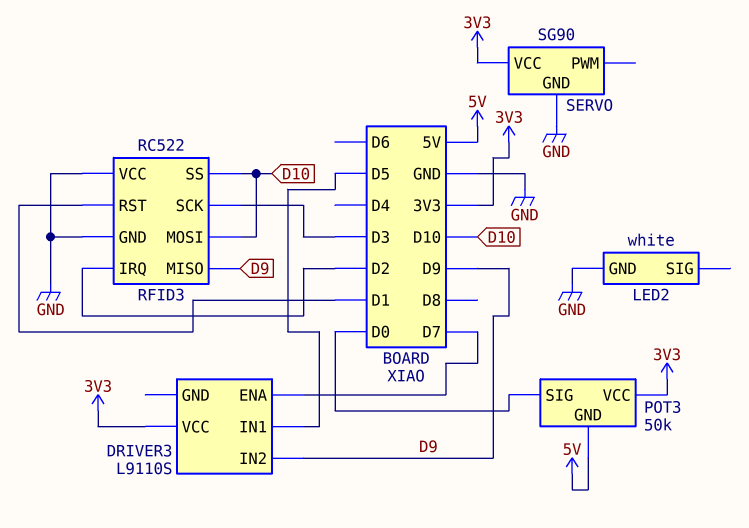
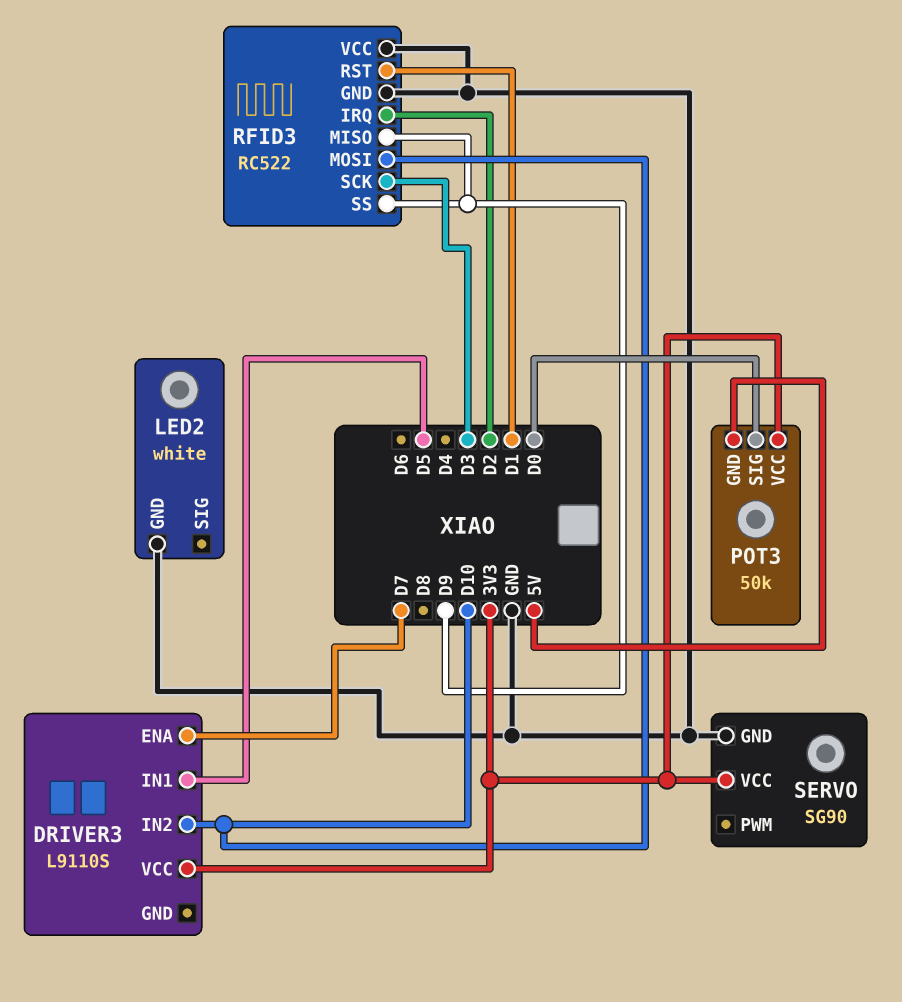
DRIVER3 pin IN2: D9 -> D10
RFID3 pin SS: D10 -> D9

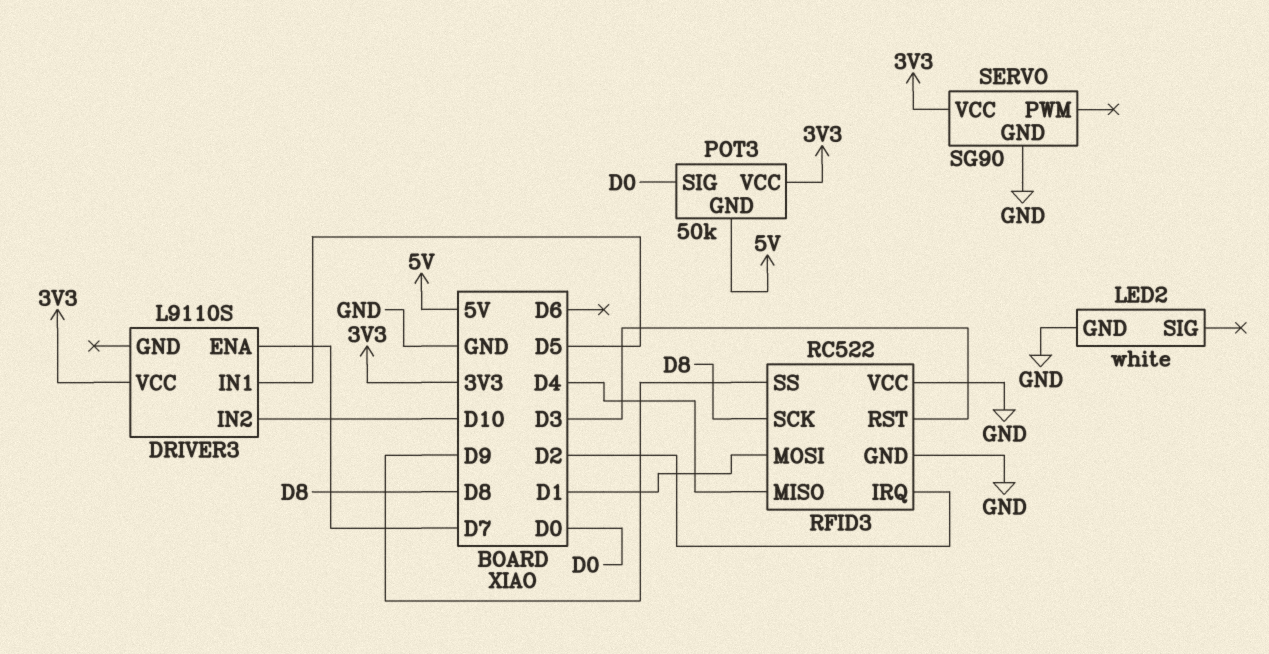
RFID3 pin MISO: D9 -> D4
RFID3 pin MOSI: D10 -> D1
RFID3 pin RST: D1 -> D3
RFID3 pin SCK: D3 -> D8

